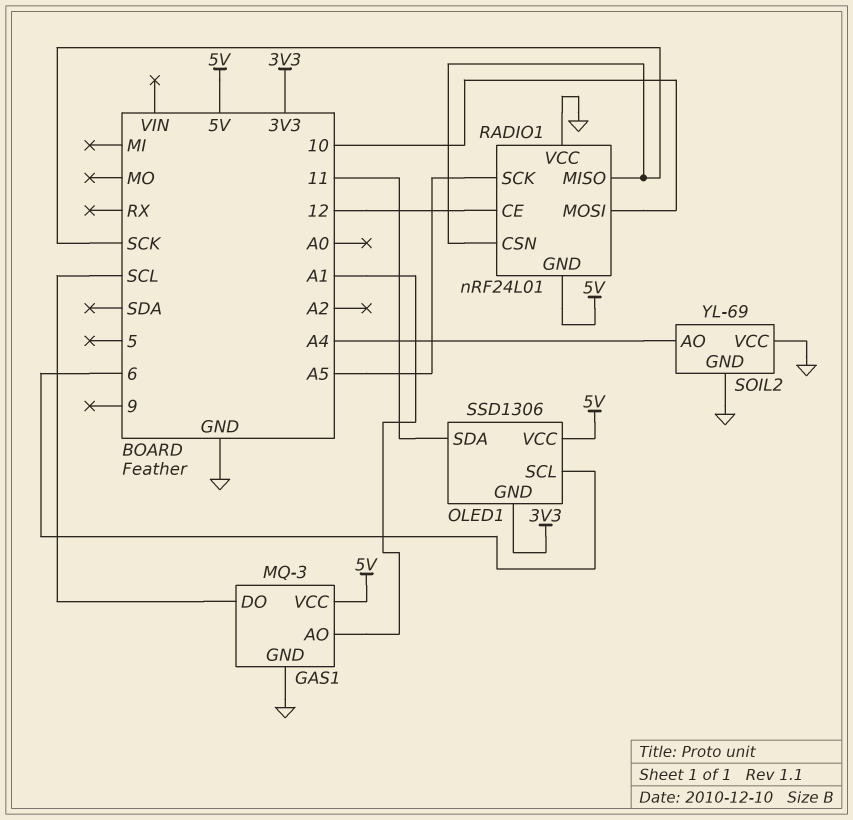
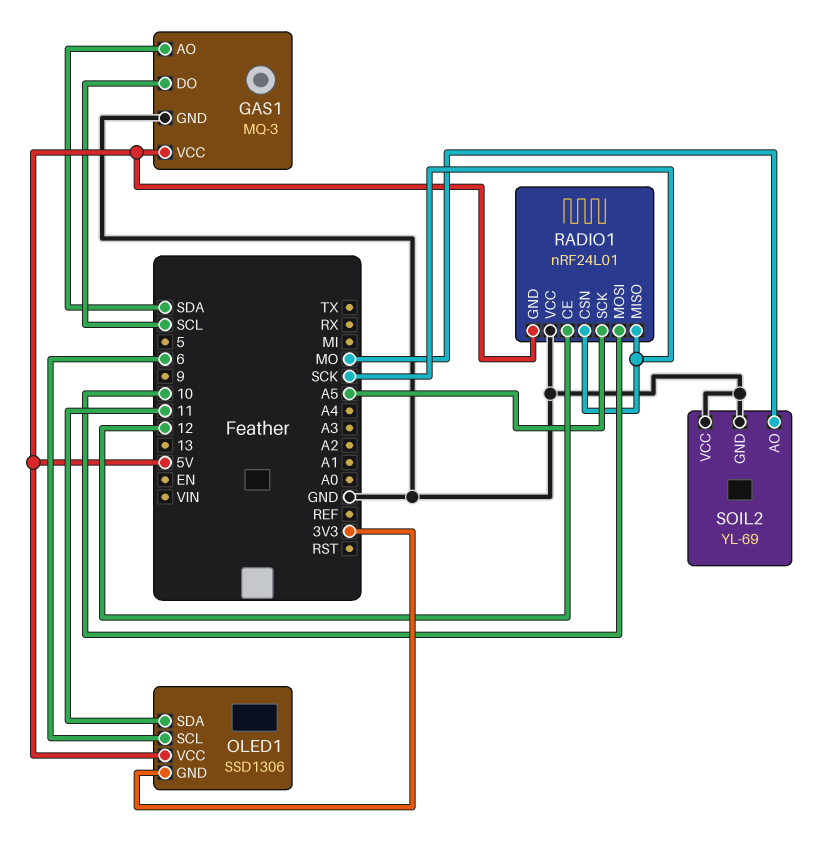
GAS1 pin AO: A1 -> SDA
SOIL2 pin AO: A4 -> MO

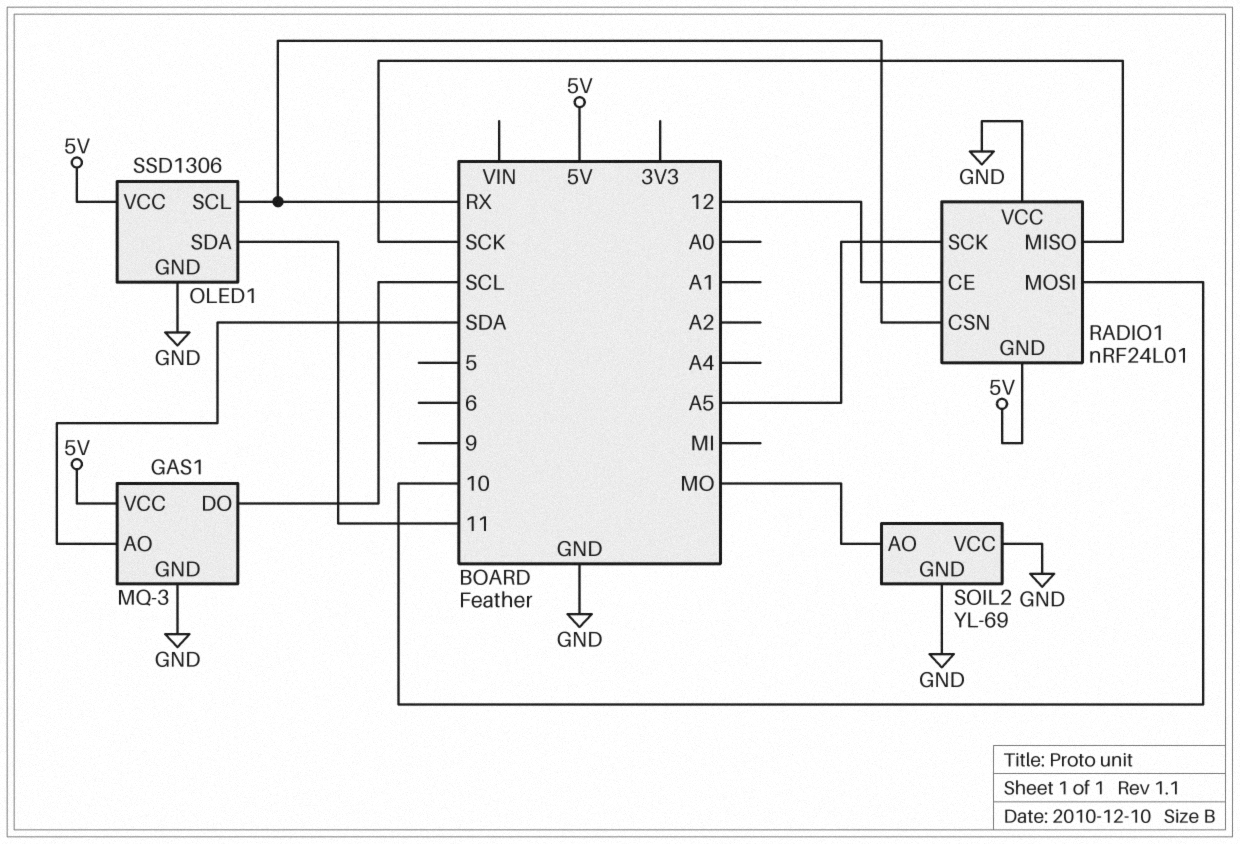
OLED1 pin GND: 3V3 -> GND
OLED1 pin SCL: 6 -> RX
RADIO1 pin CSN: SCK -> RX

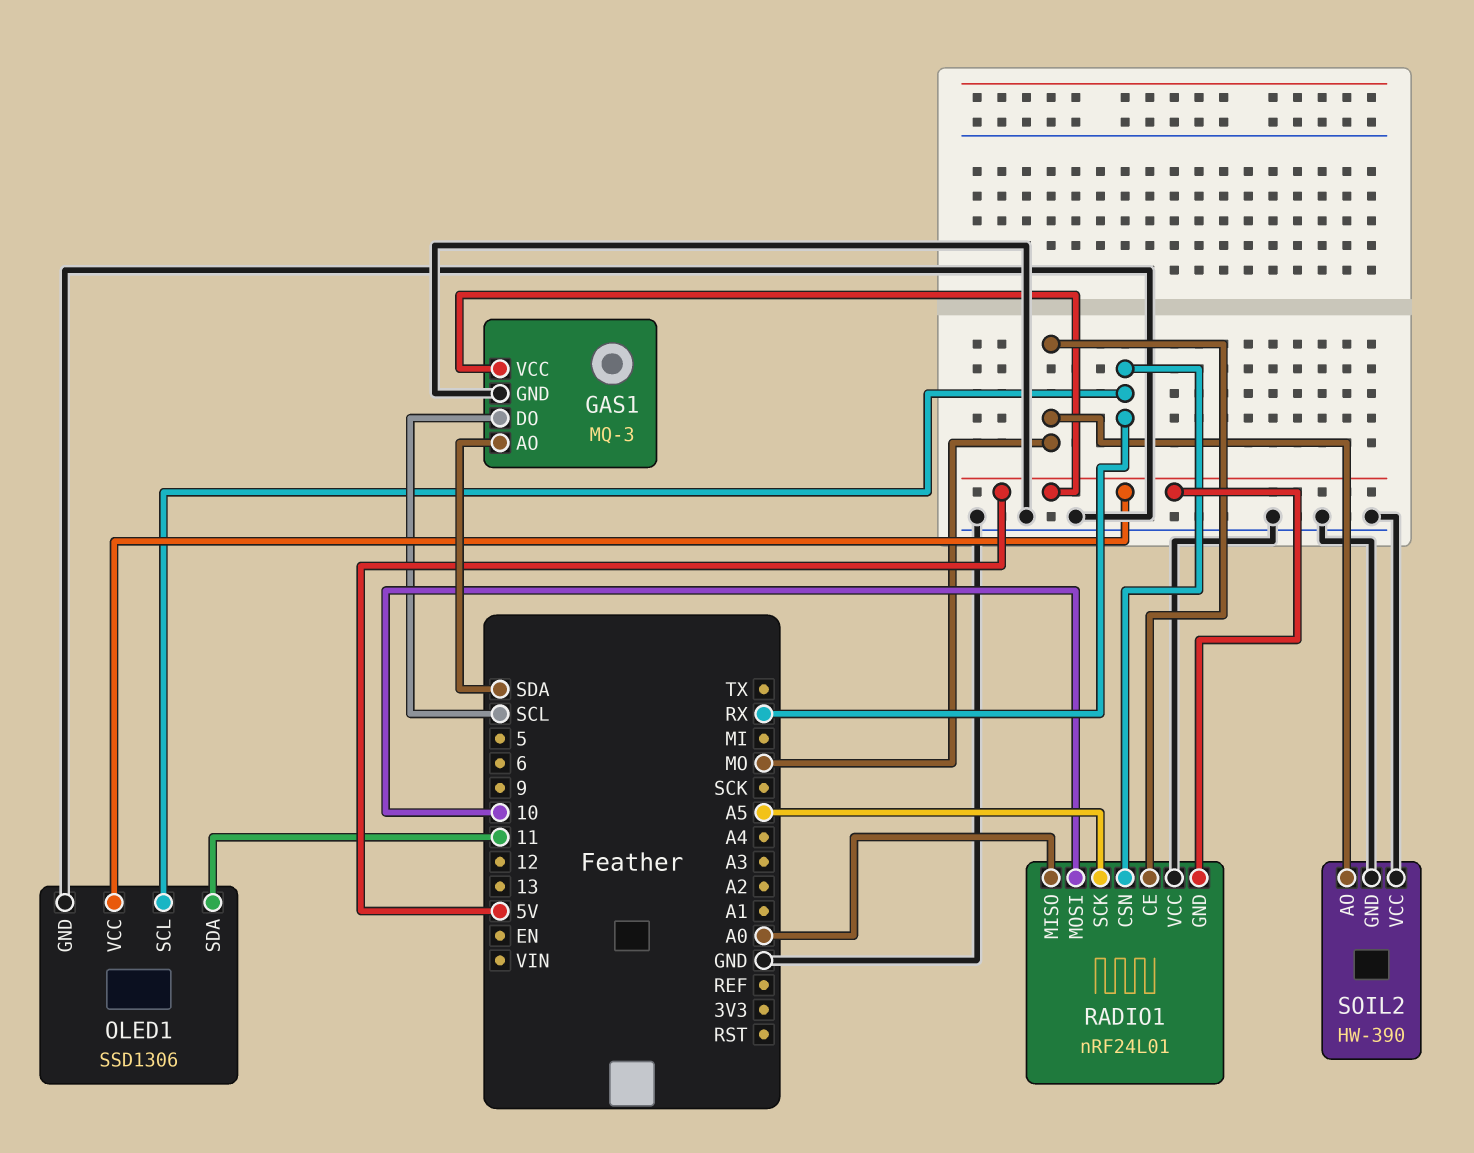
RADIO1 pin CE: 12 -> MO
RADIO1 pin MISO: SCK -> A0
SOIL2: YL-69 -> HW-390

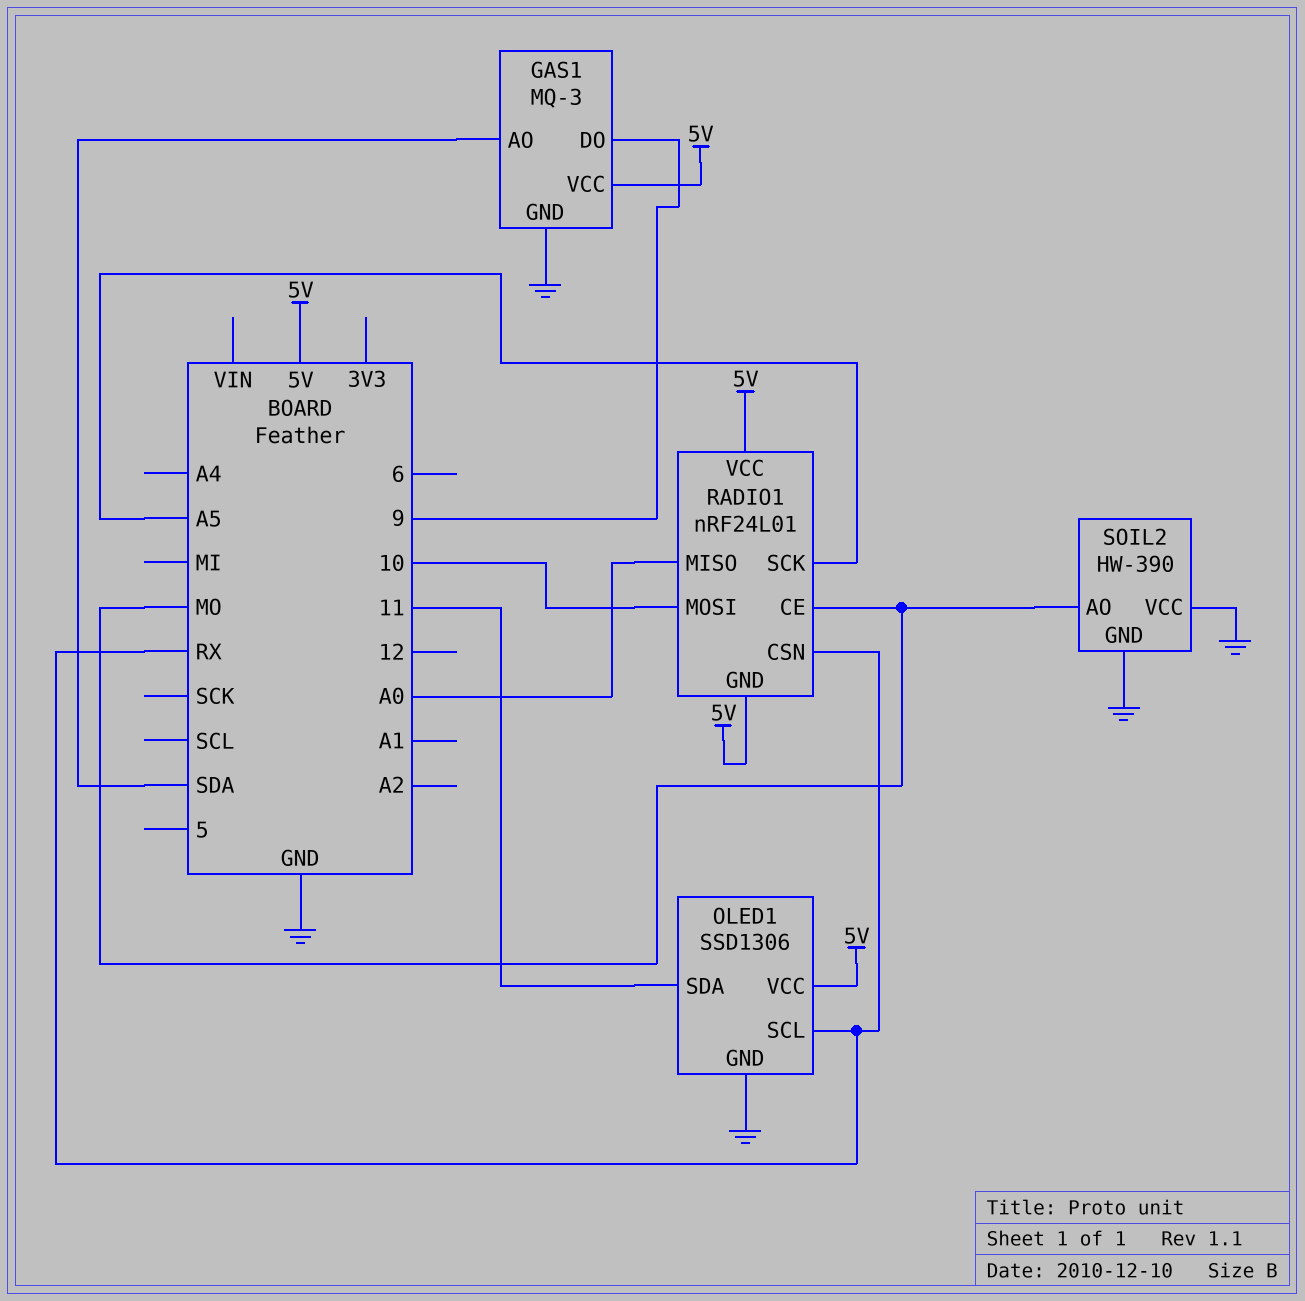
GAS1 pin DO: SCL -> 9
RADIO1 pin VCC: GND -> 5V

